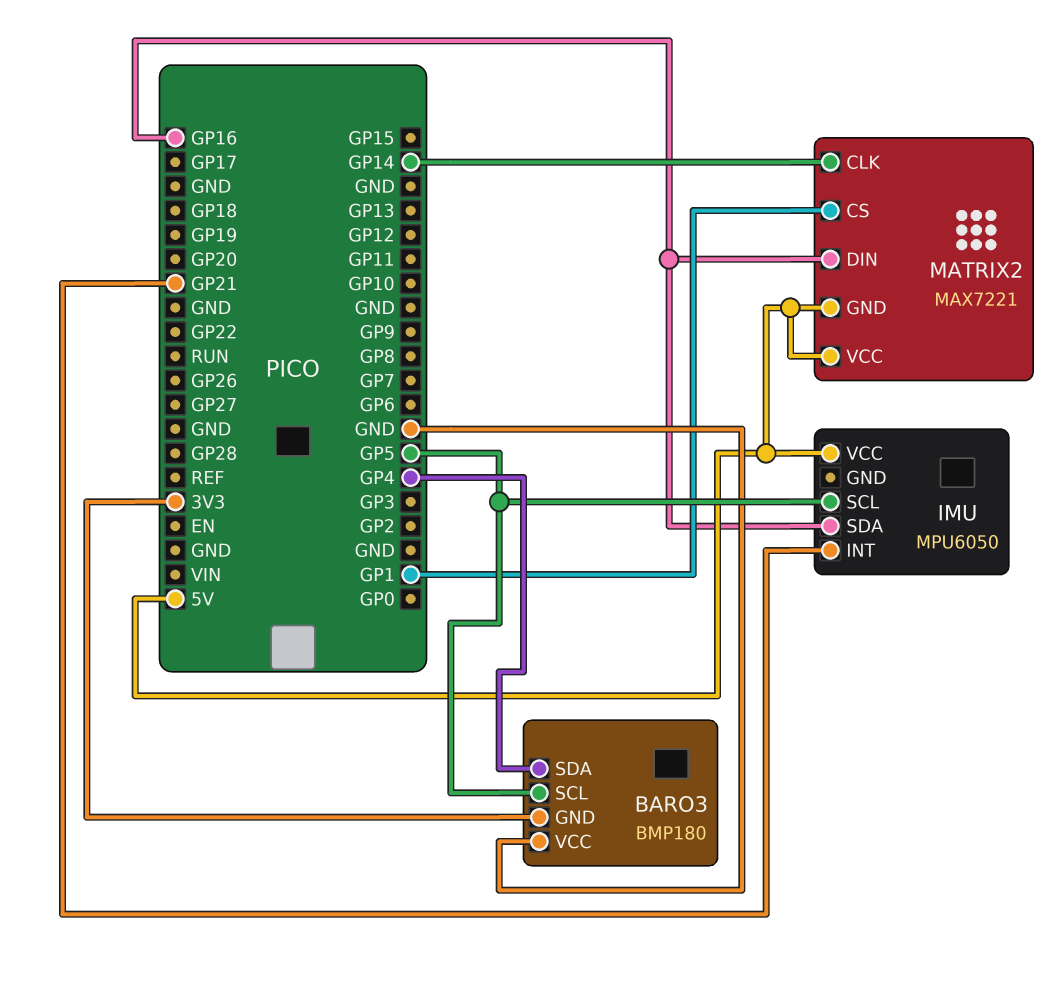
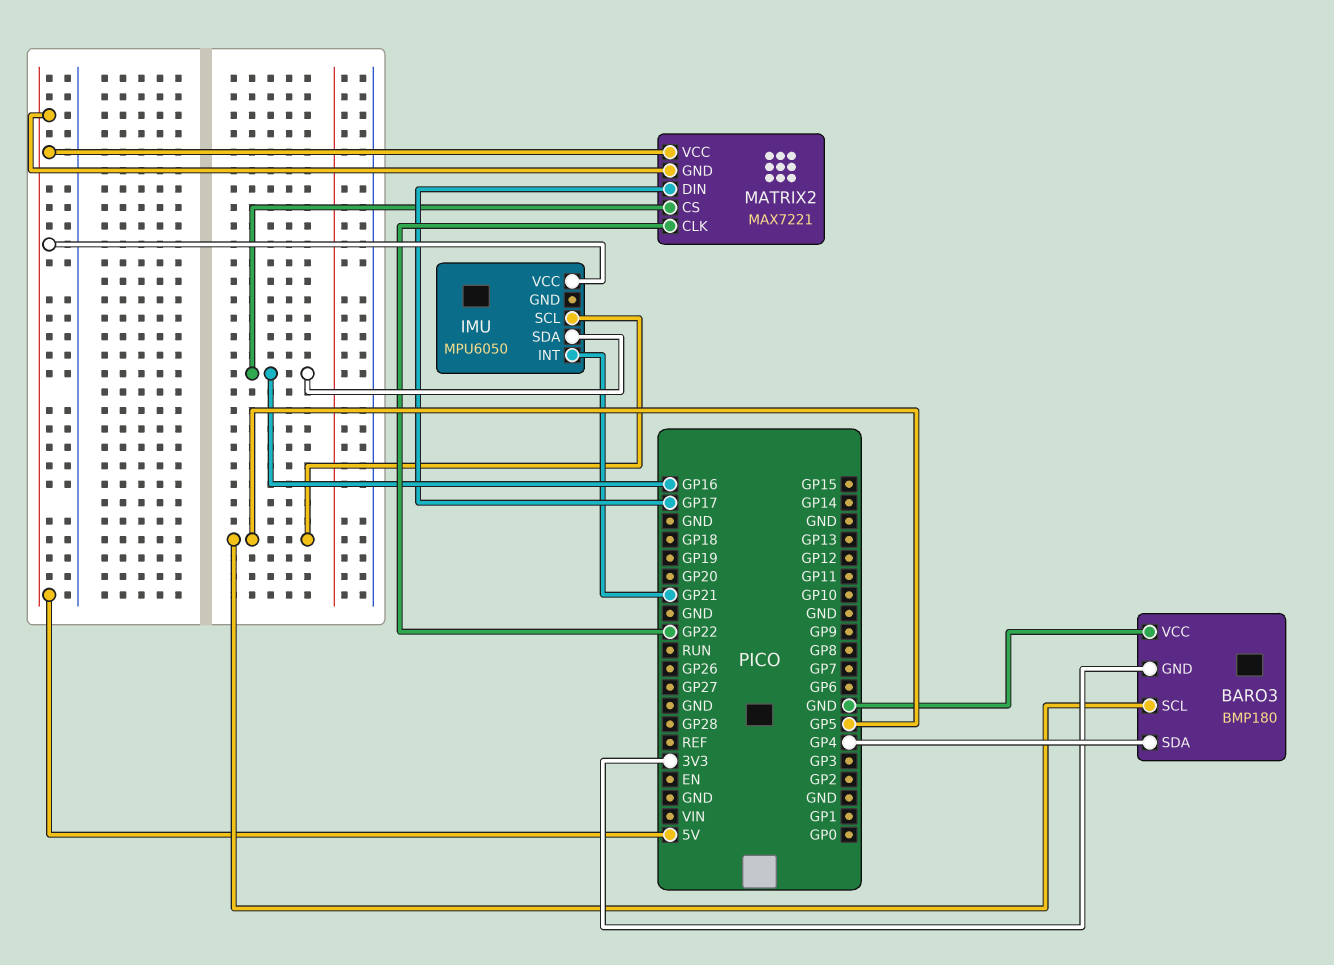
MATRIX2 pin CLK: GP14 -> GP22
MATRIX2 pin CS: GP1 -> GP16
MATRIX2 pin DIN: GP16 -> GP17

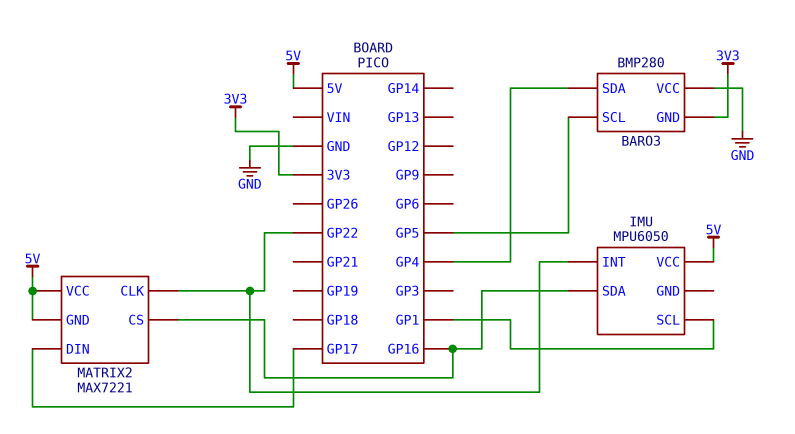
BARO3: BMP180 -> BMP280
IMU pin INT: GP21 -> GP22
IMU pin SCL: GP5 -> GP1

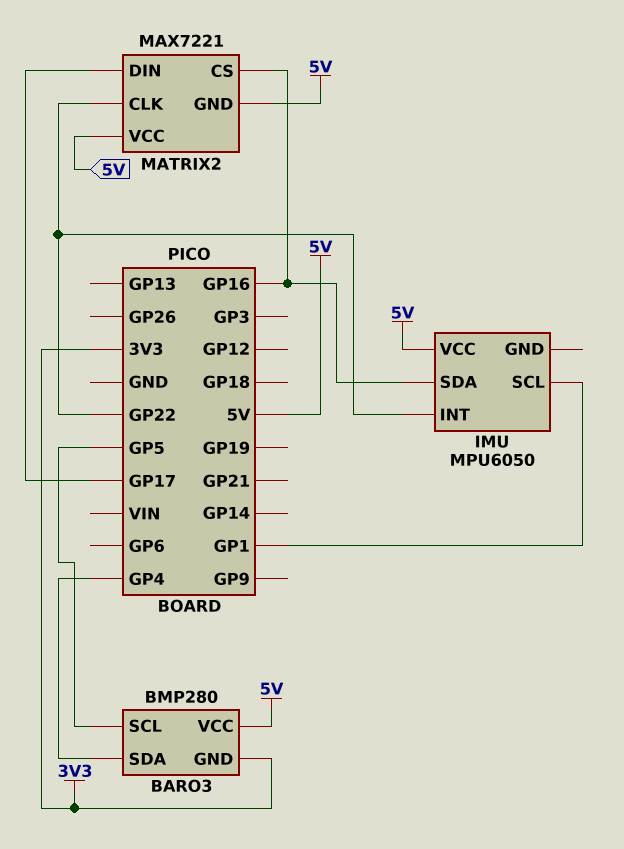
BARO3 pin VCC: GND -> 5V

